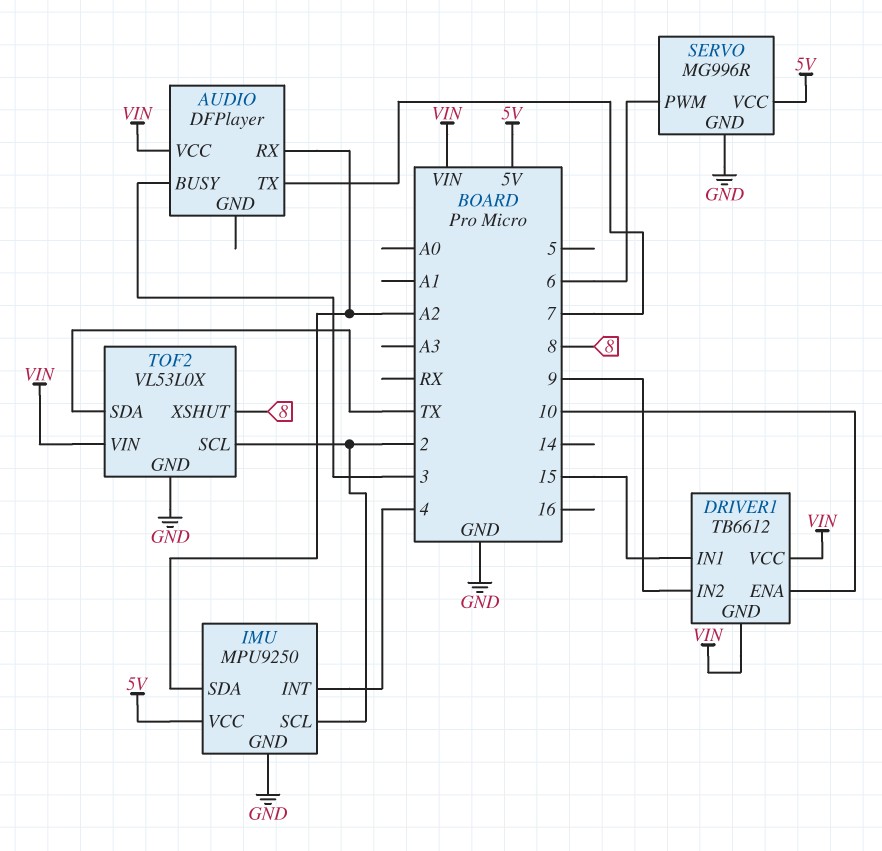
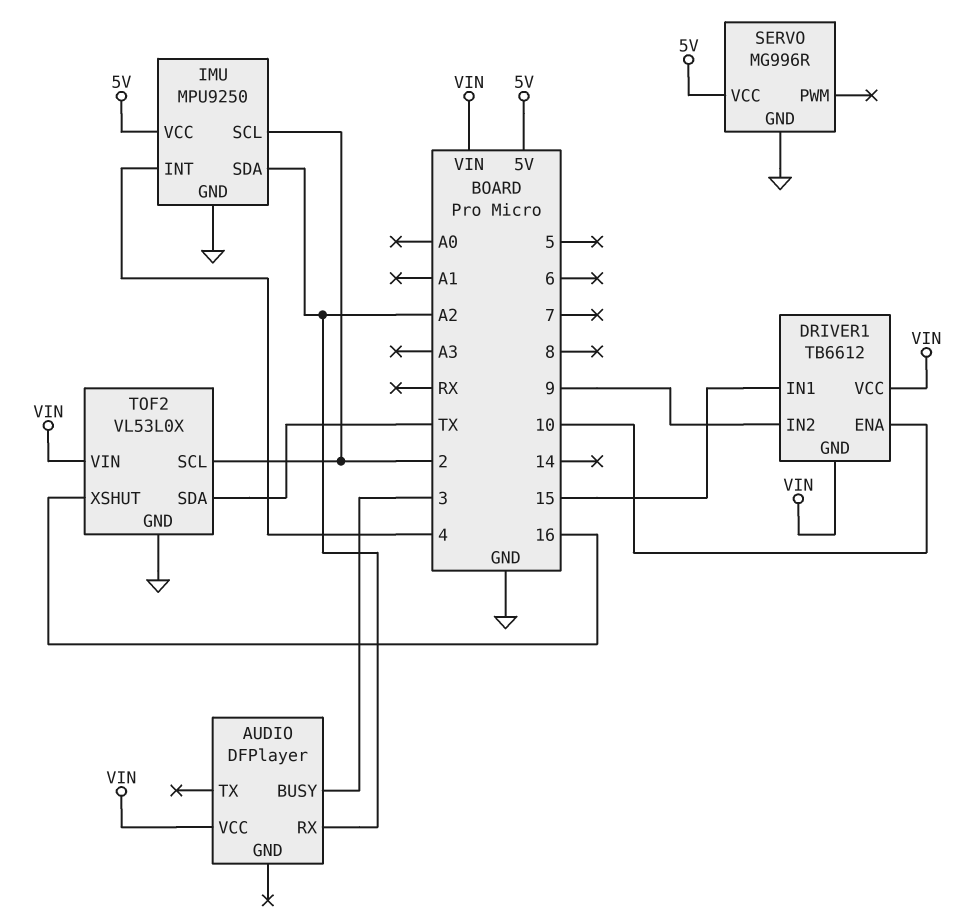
AUDIO pin TX: 7 -> none
SERVO pin PWM: 6 -> none
TOF2 pin XSHUT: 8 -> 16

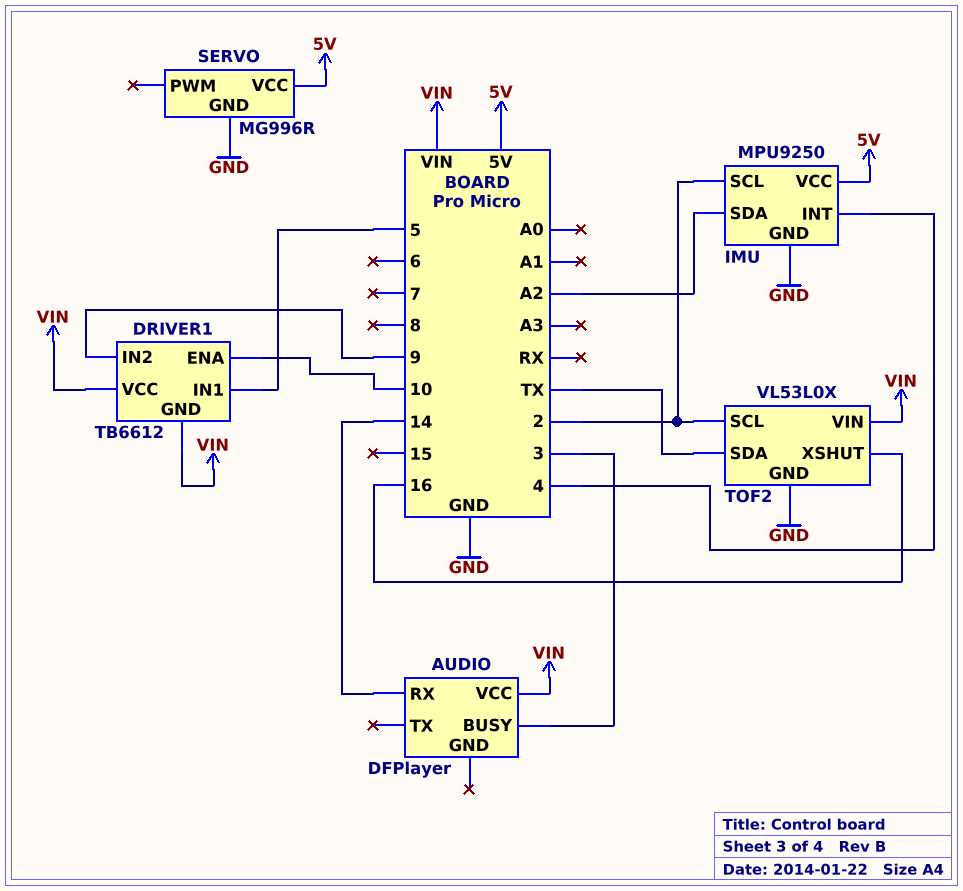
AUDIO pin RX: A2 -> 14
DRIVER1 pin IN1: 15 -> 5

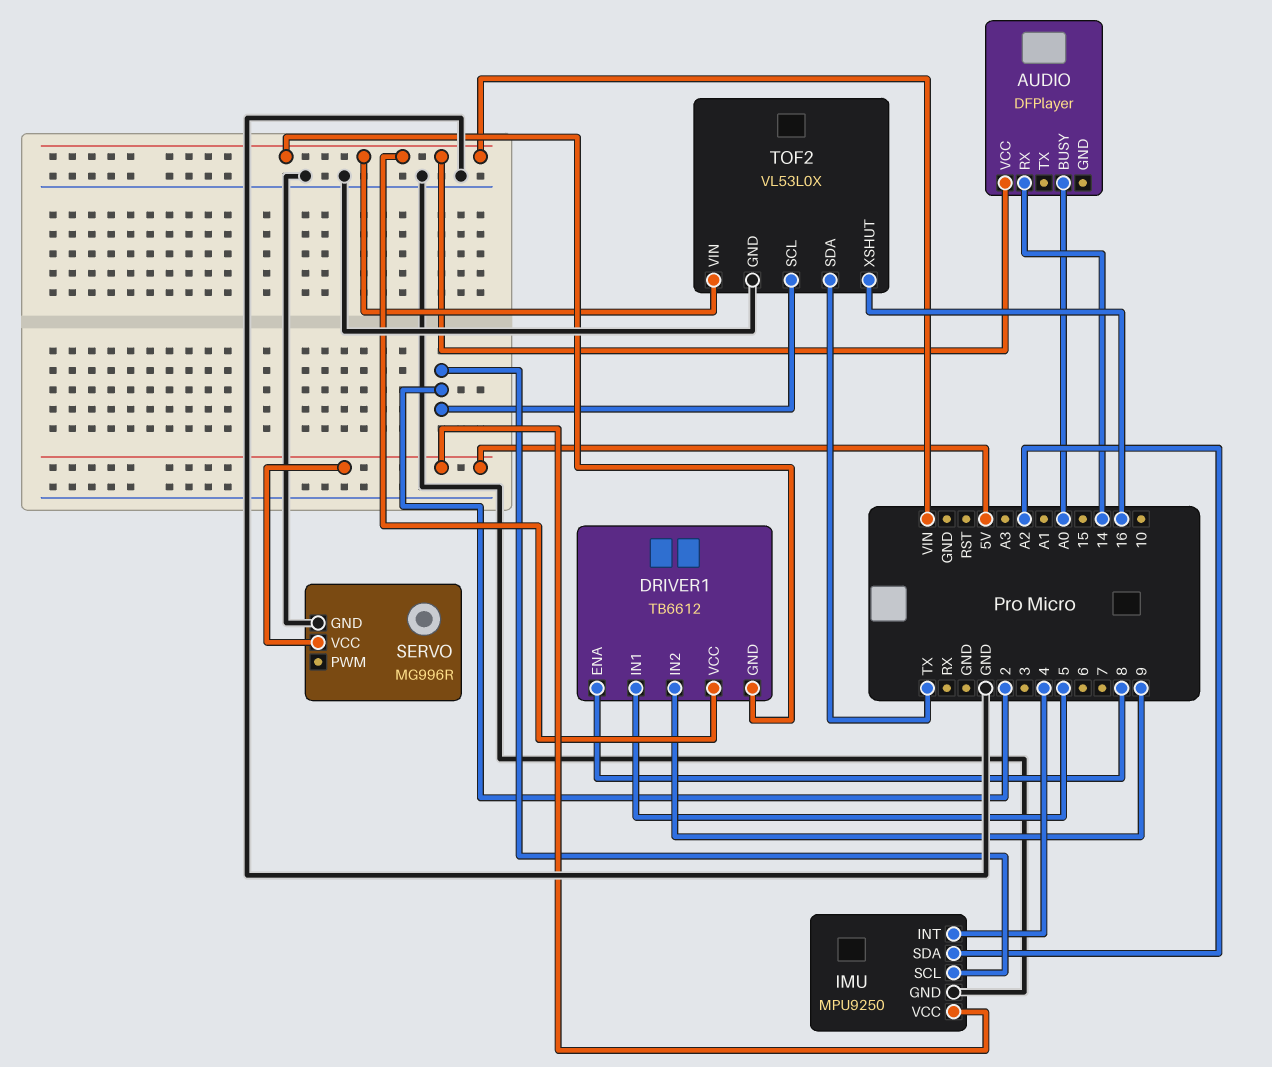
AUDIO pin BUSY: 3 -> A0
DRIVER1 pin ENA: 10 -> 8

